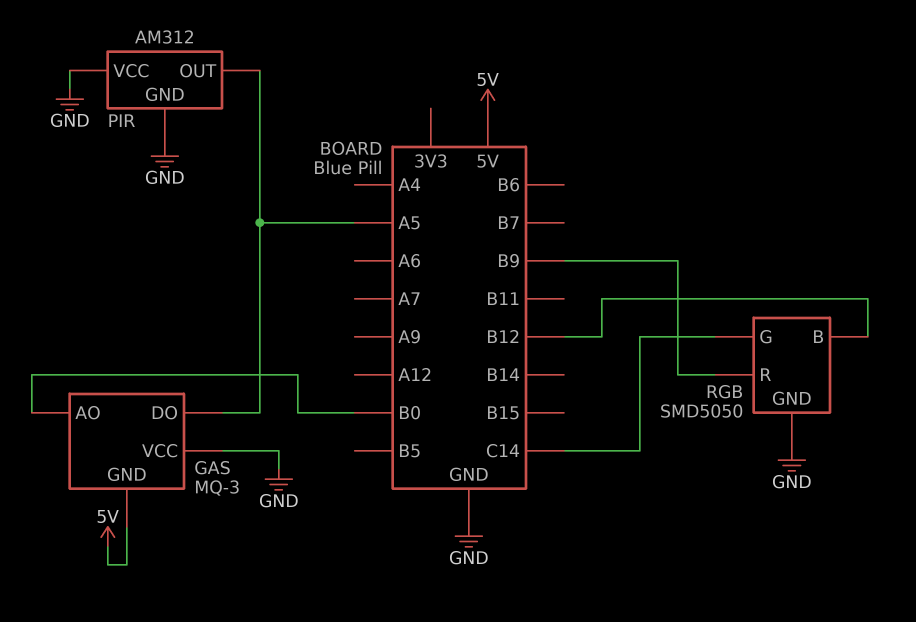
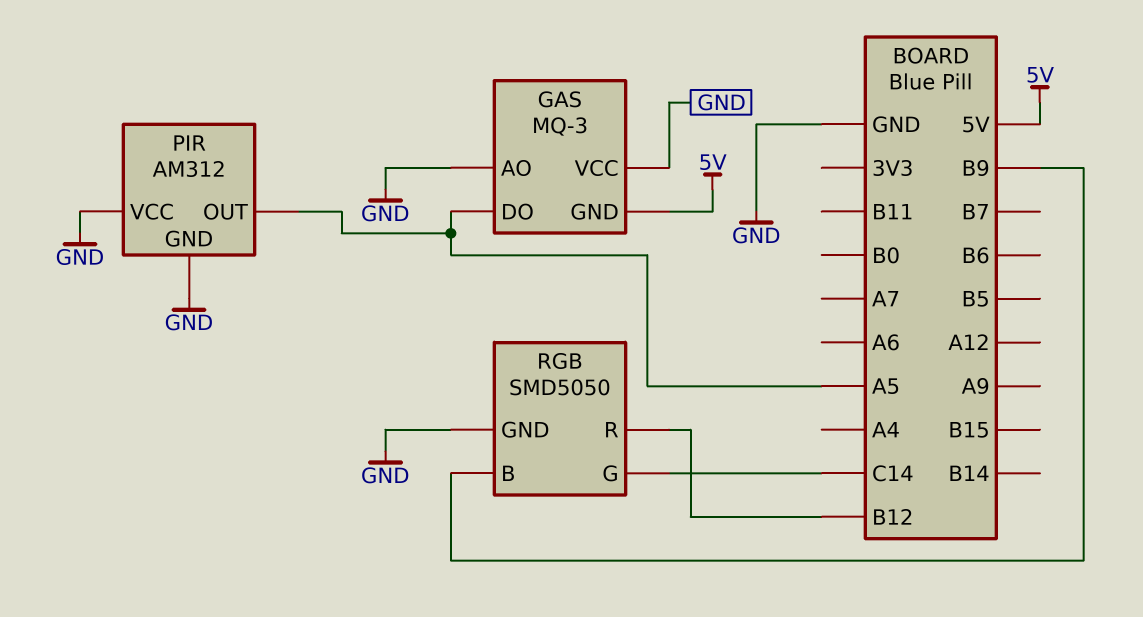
GAS pin AO: B0 -> GND
RGB pin B: B12 -> B9
RGB pin R: B9 -> B12

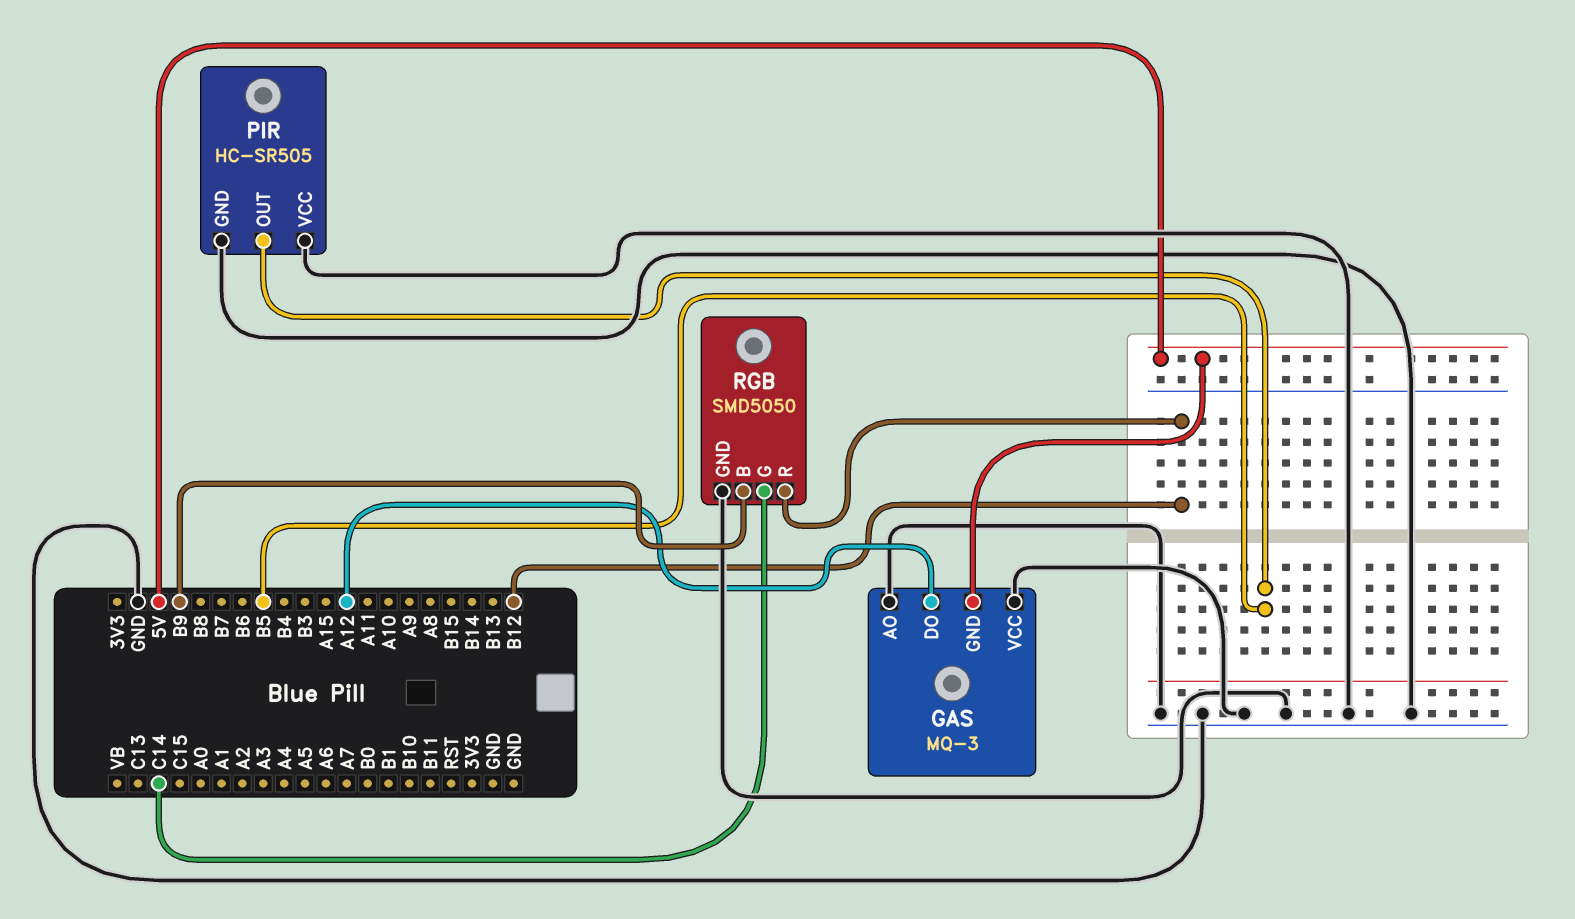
GAS pin DO: A5 -> A12
PIR: AM312 -> HC-SR505
PIR pin OUT: A5 -> B5

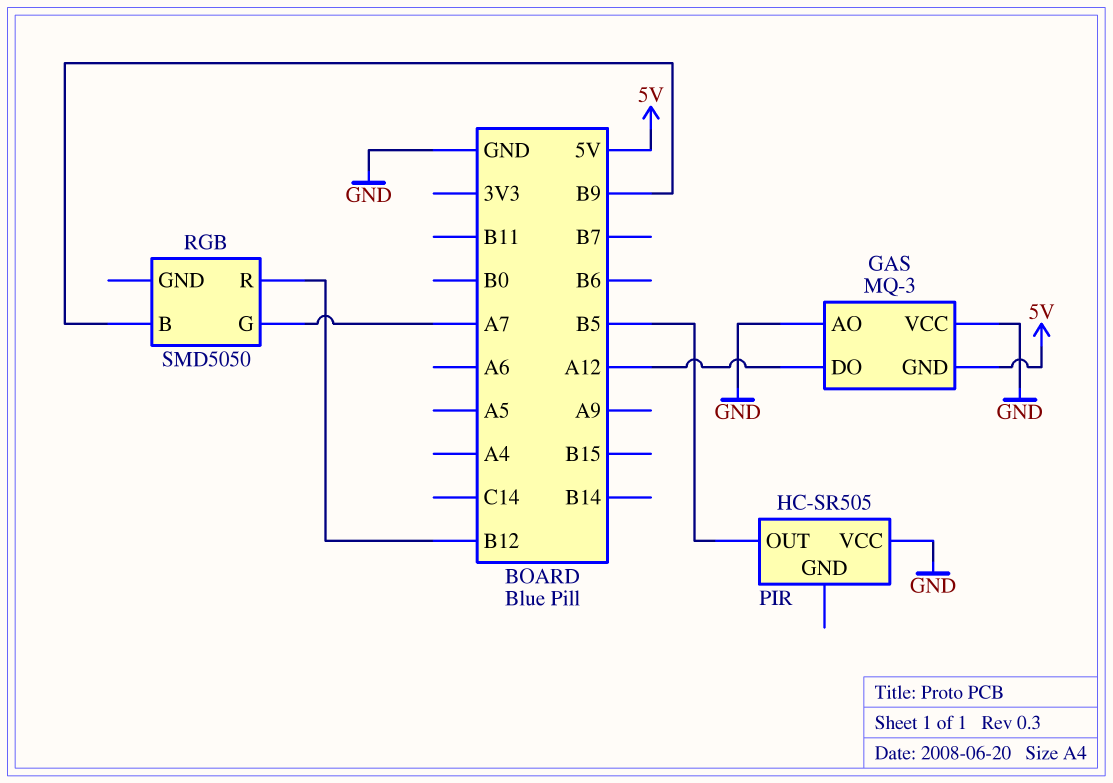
PIR pin GND: GND -> none
RGB pin G: C14 -> A7
RGB pin GND: GND -> none

